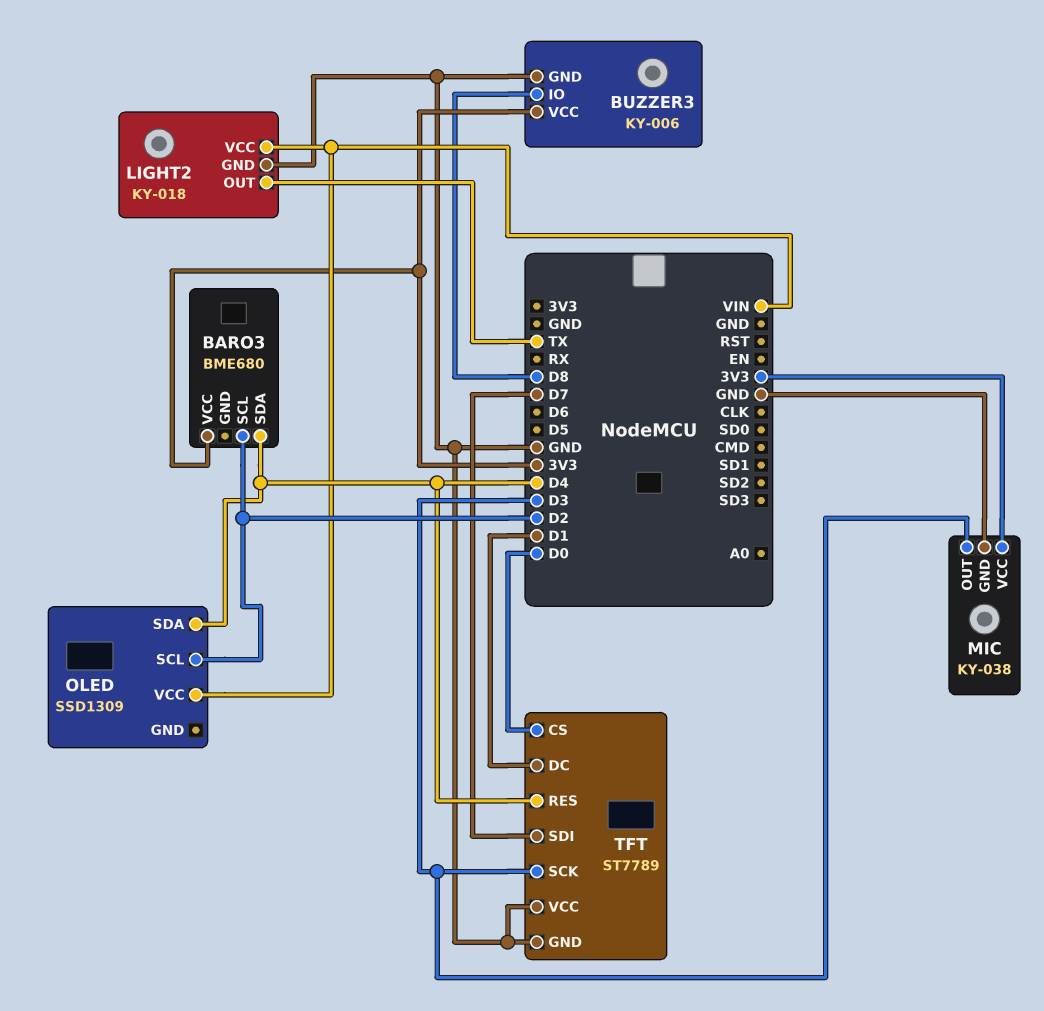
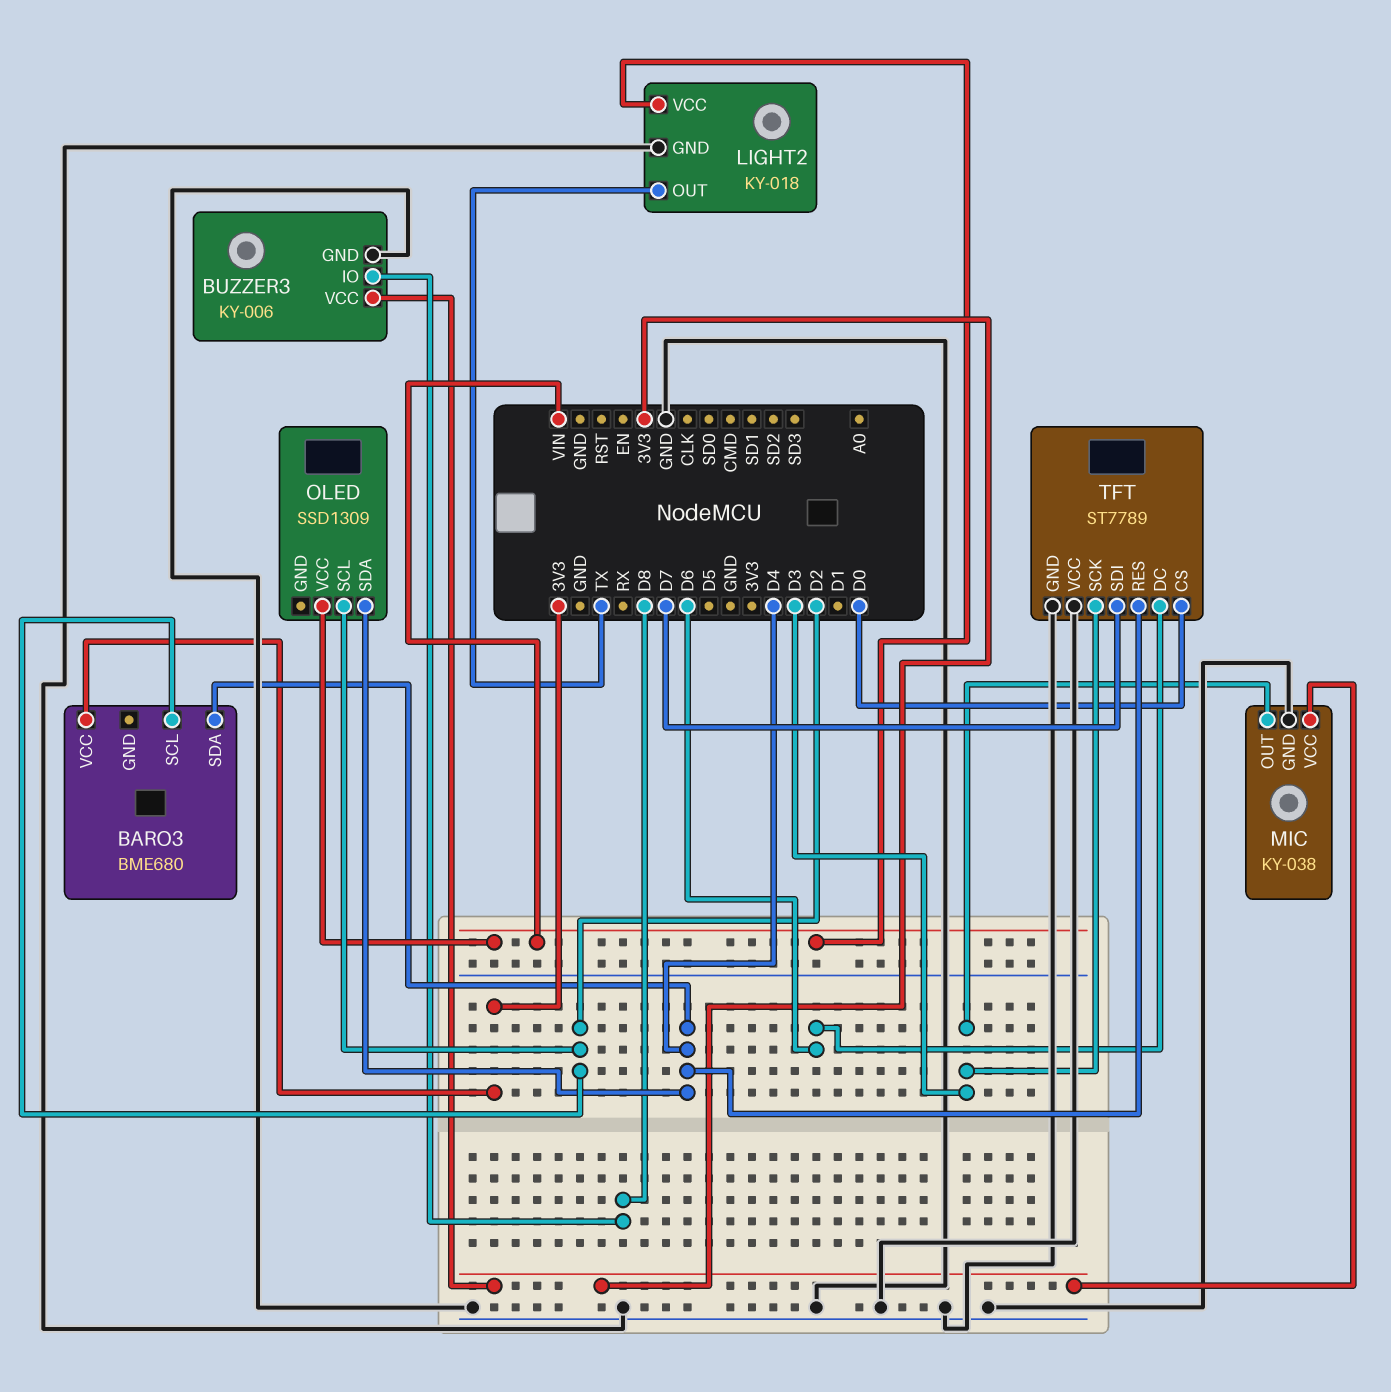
TFT pin DC: D1 -> D6

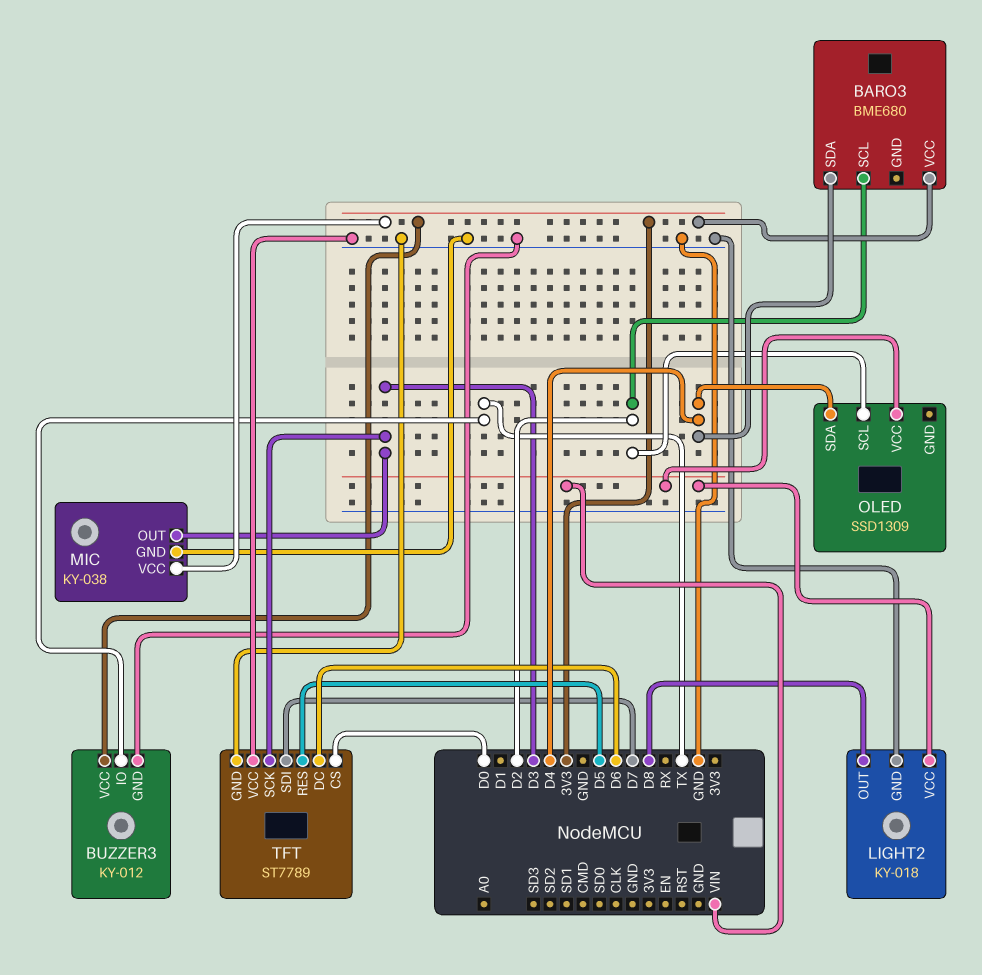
BUZZER3: KY-006 -> KY-012
BUZZER3 pin IO: D8 -> TX
LIGHT2 pin OUT: TX -> D8
TFT pin RES: D4 -> D5

